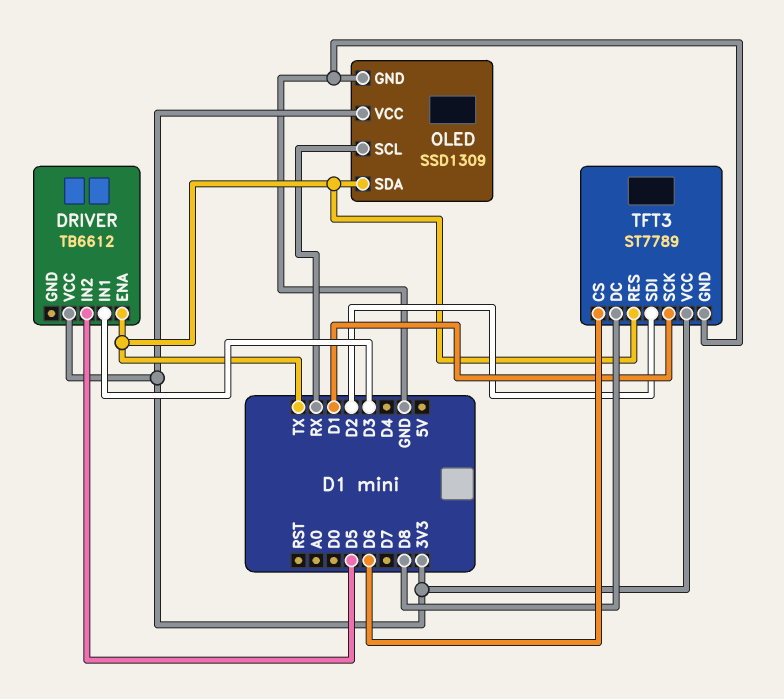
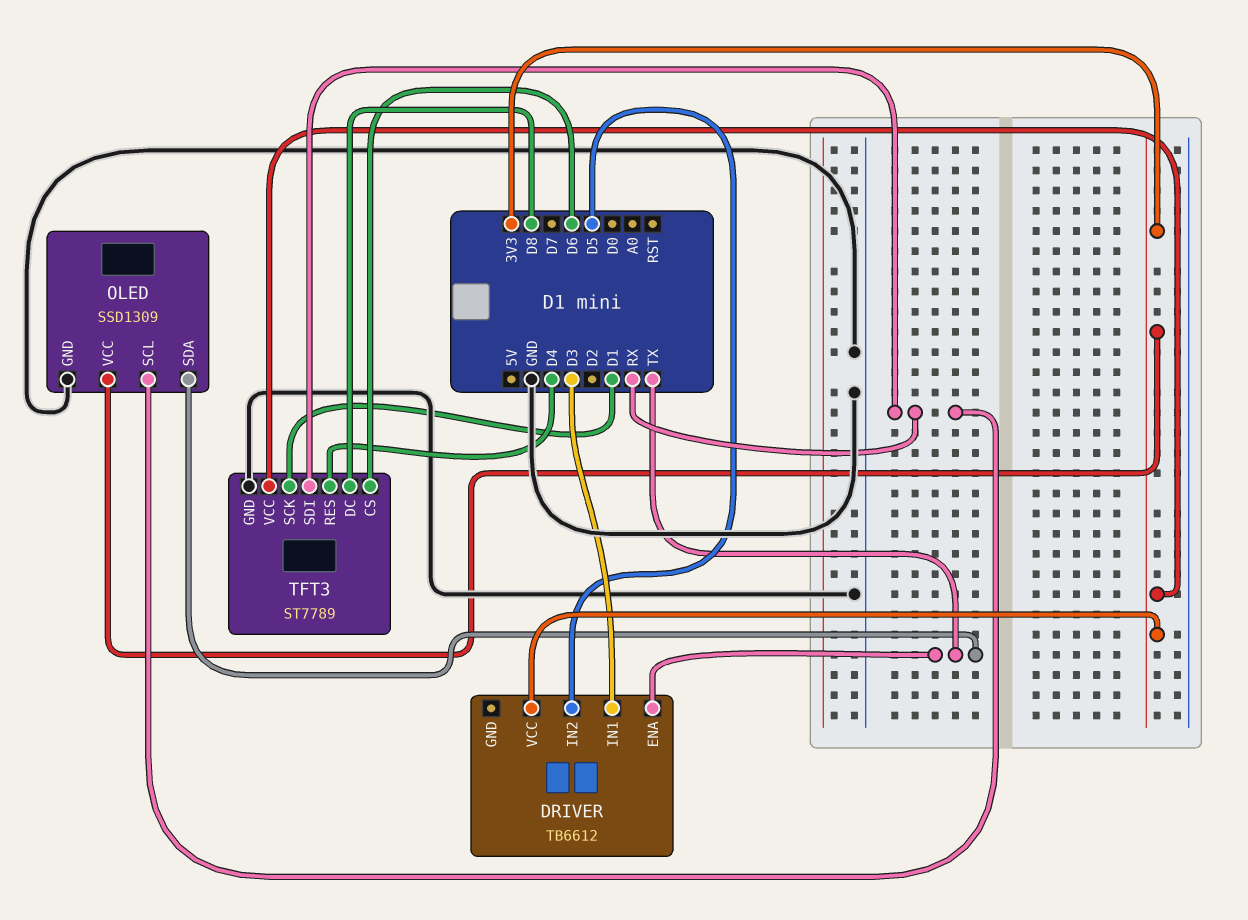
TFT3 pin RES: TX -> D4
TFT3 pin SDI: D2 -> RX

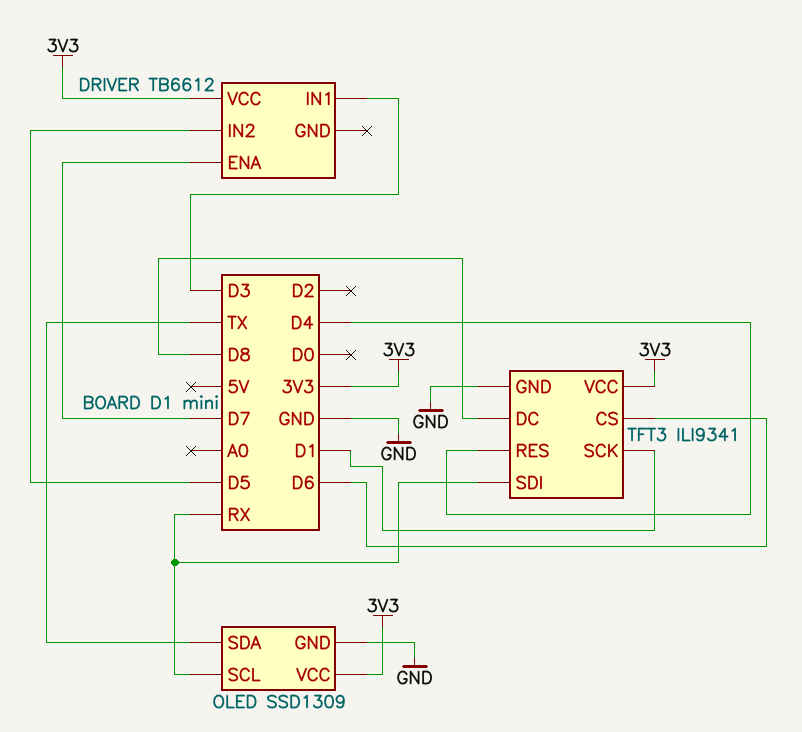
DRIVER pin ENA: TX -> D7
TFT3: ST7789 -> ILI9341

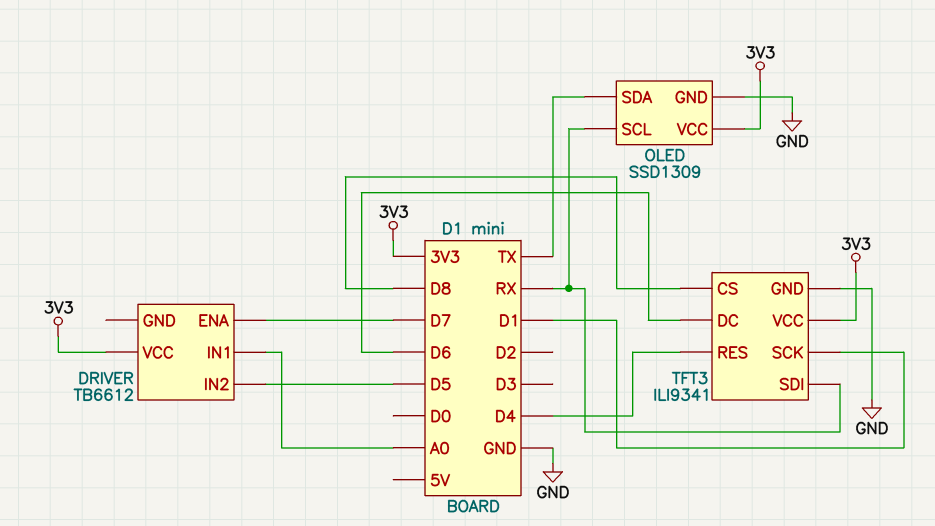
DRIVER pin IN1: D3 -> A0
TFT3 pin CS: D6 -> D8
TFT3 pin DC: D8 -> D6

